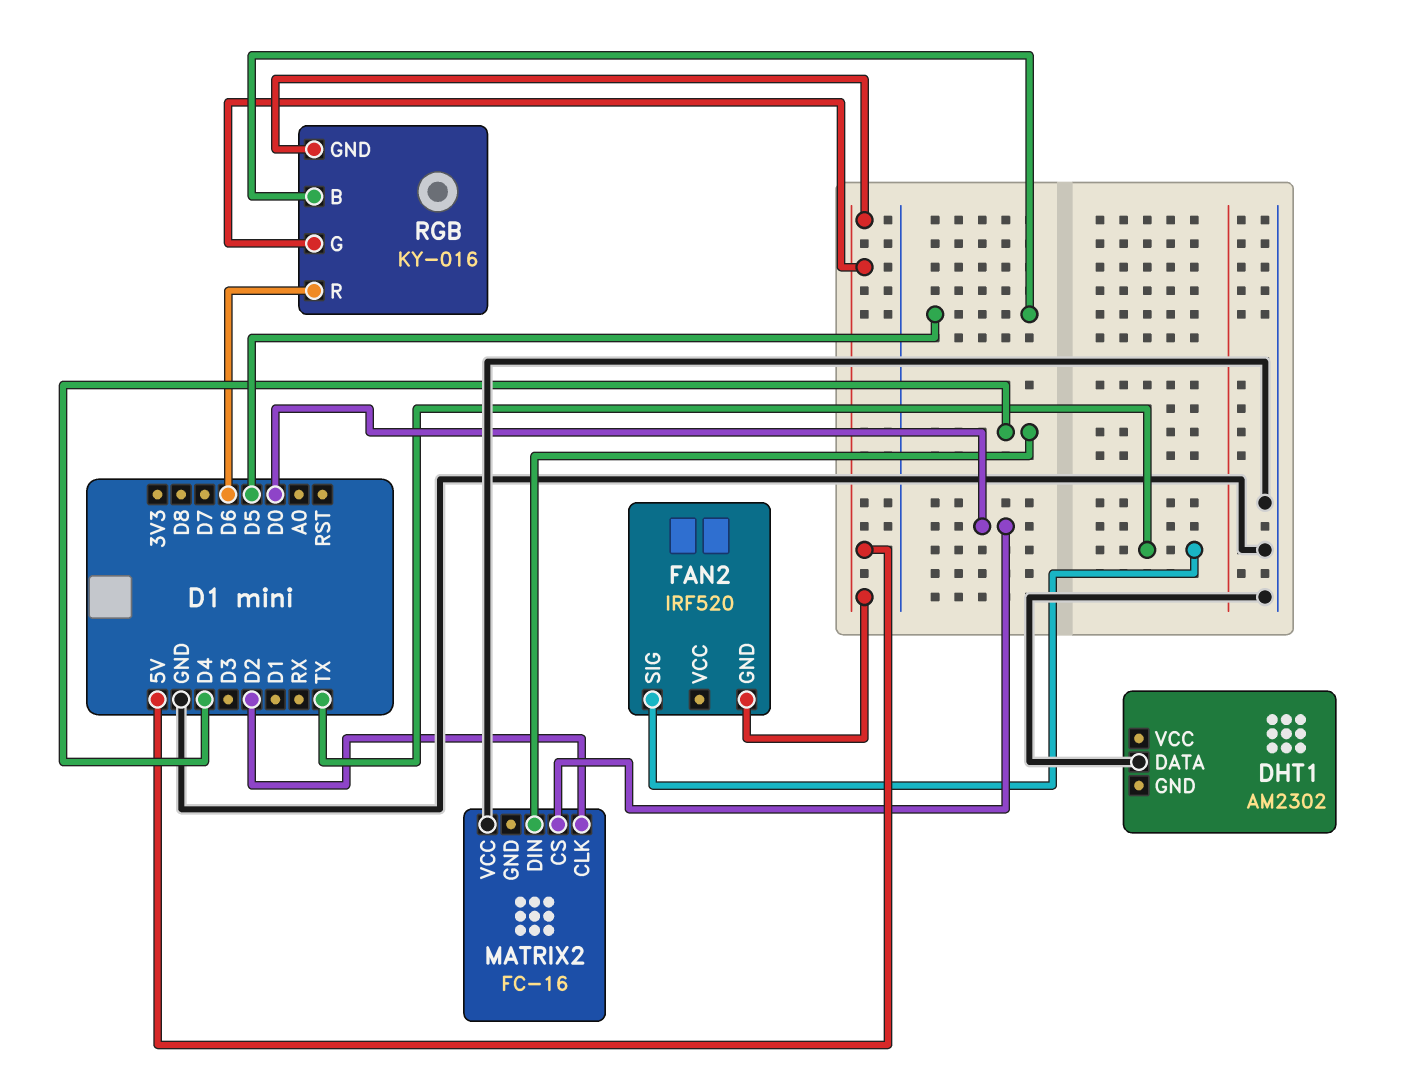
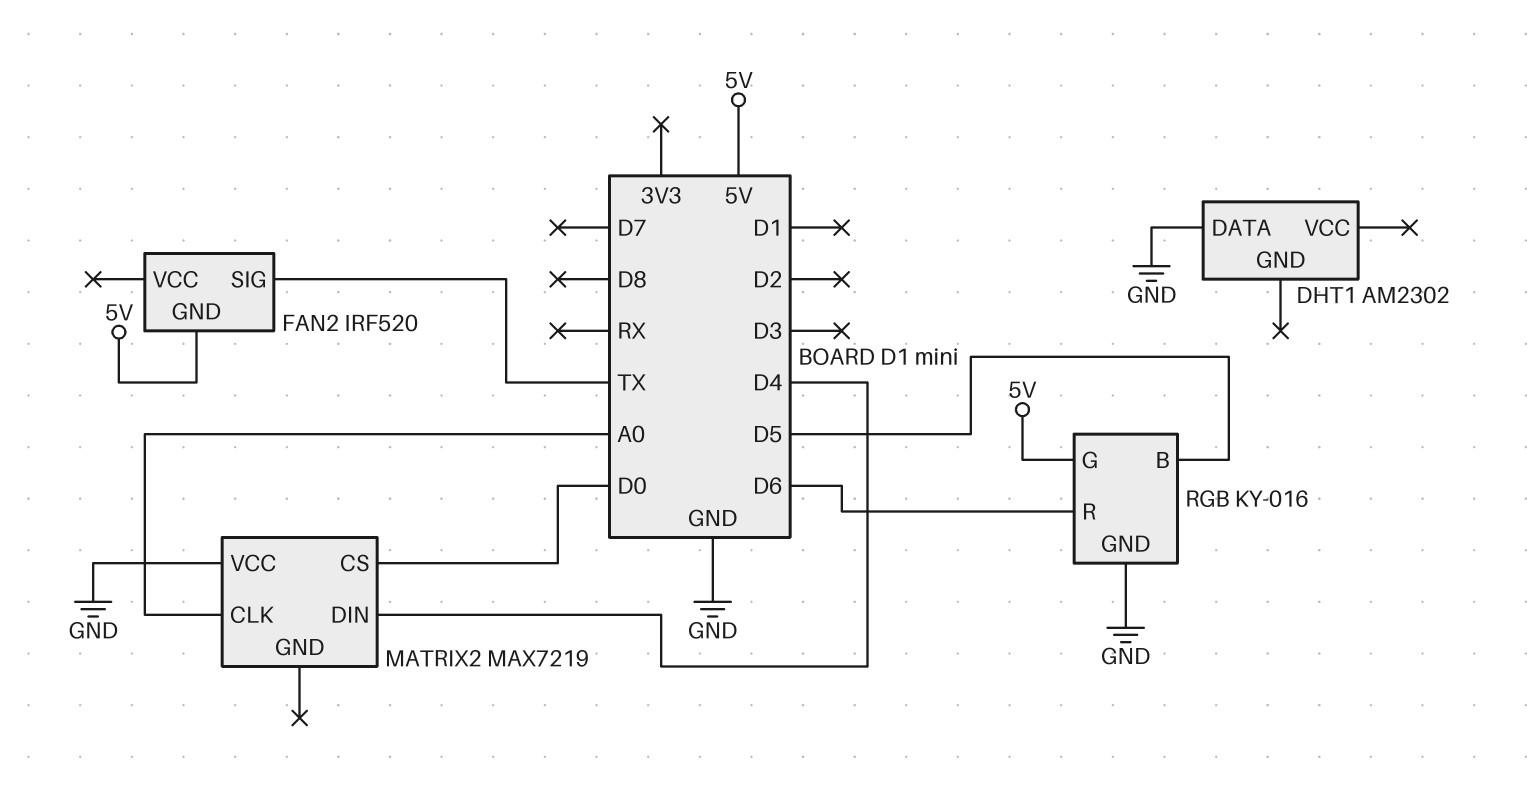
MATRIX2: FC-16 -> MAX7219
MATRIX2 pin CLK: D2 -> A0
RGB pin GND: 5V -> GND

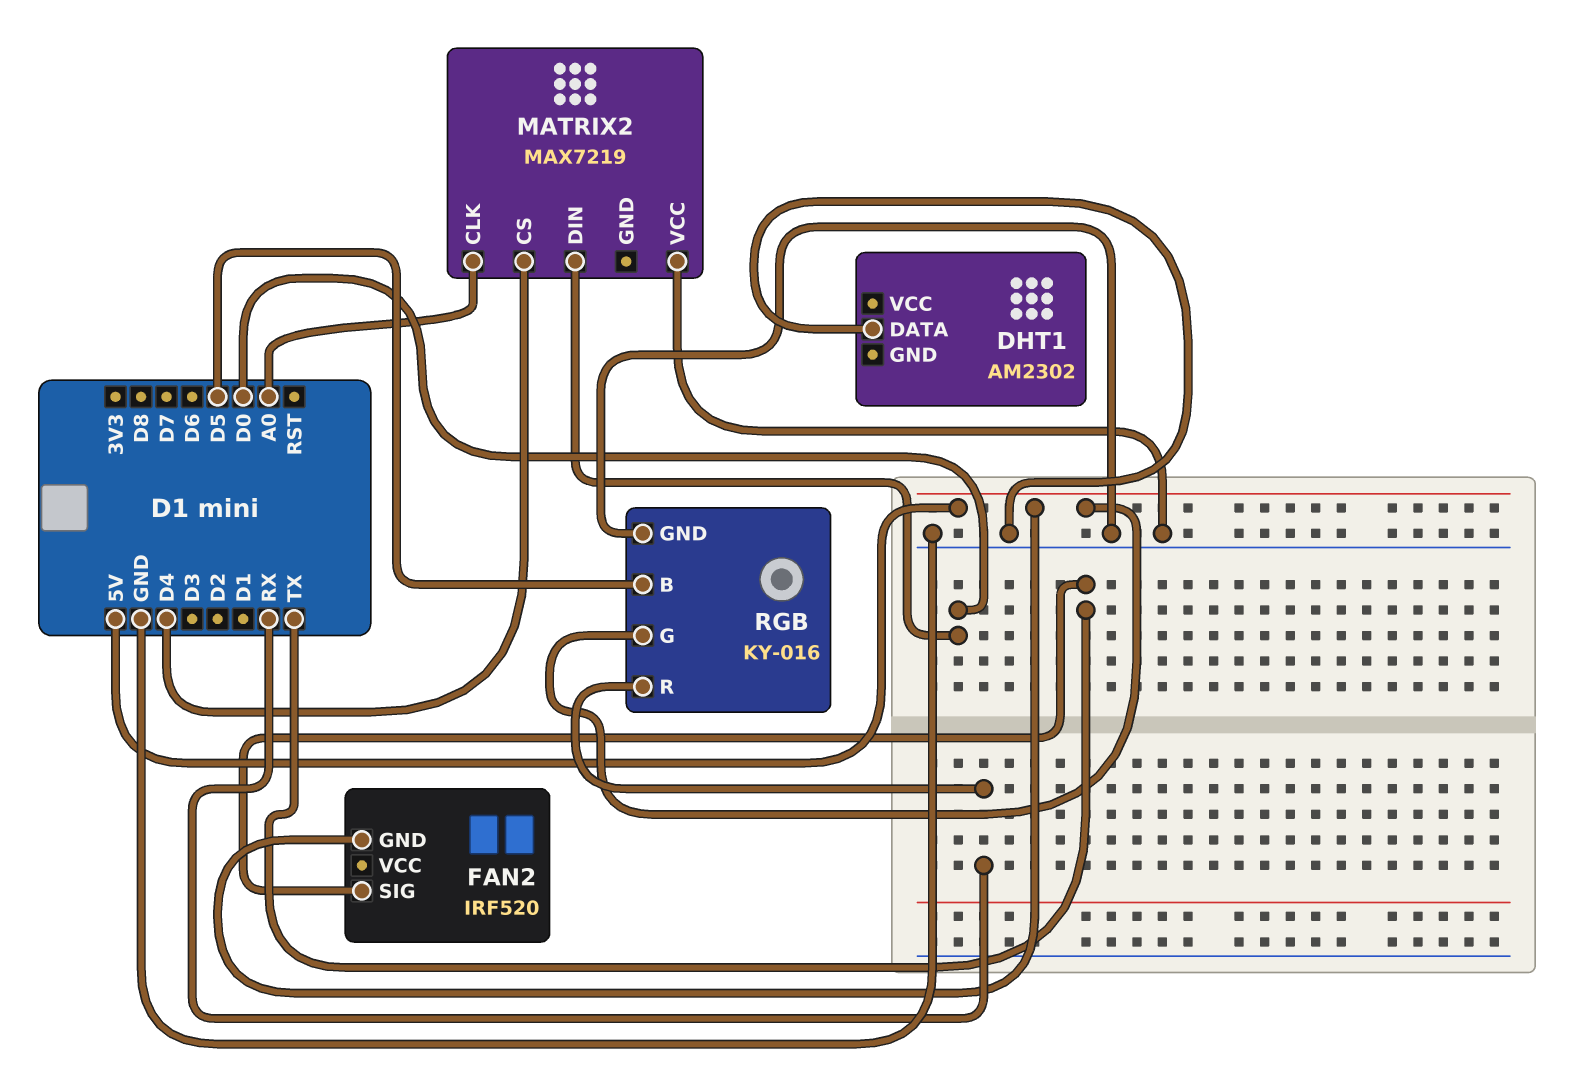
MATRIX2 pin CS: D0 -> D4
MATRIX2 pin DIN: D4 -> D0
RGB pin R: D6 -> RX

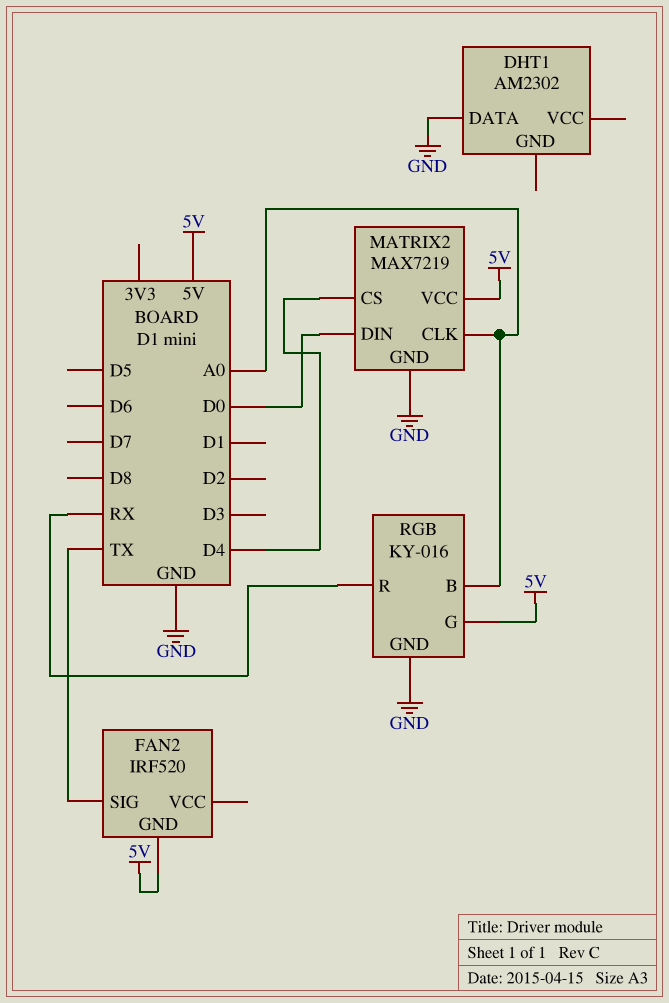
MATRIX2 pin GND: none -> GND
MATRIX2 pin VCC: GND -> 5V
RGB pin B: D5 -> A0

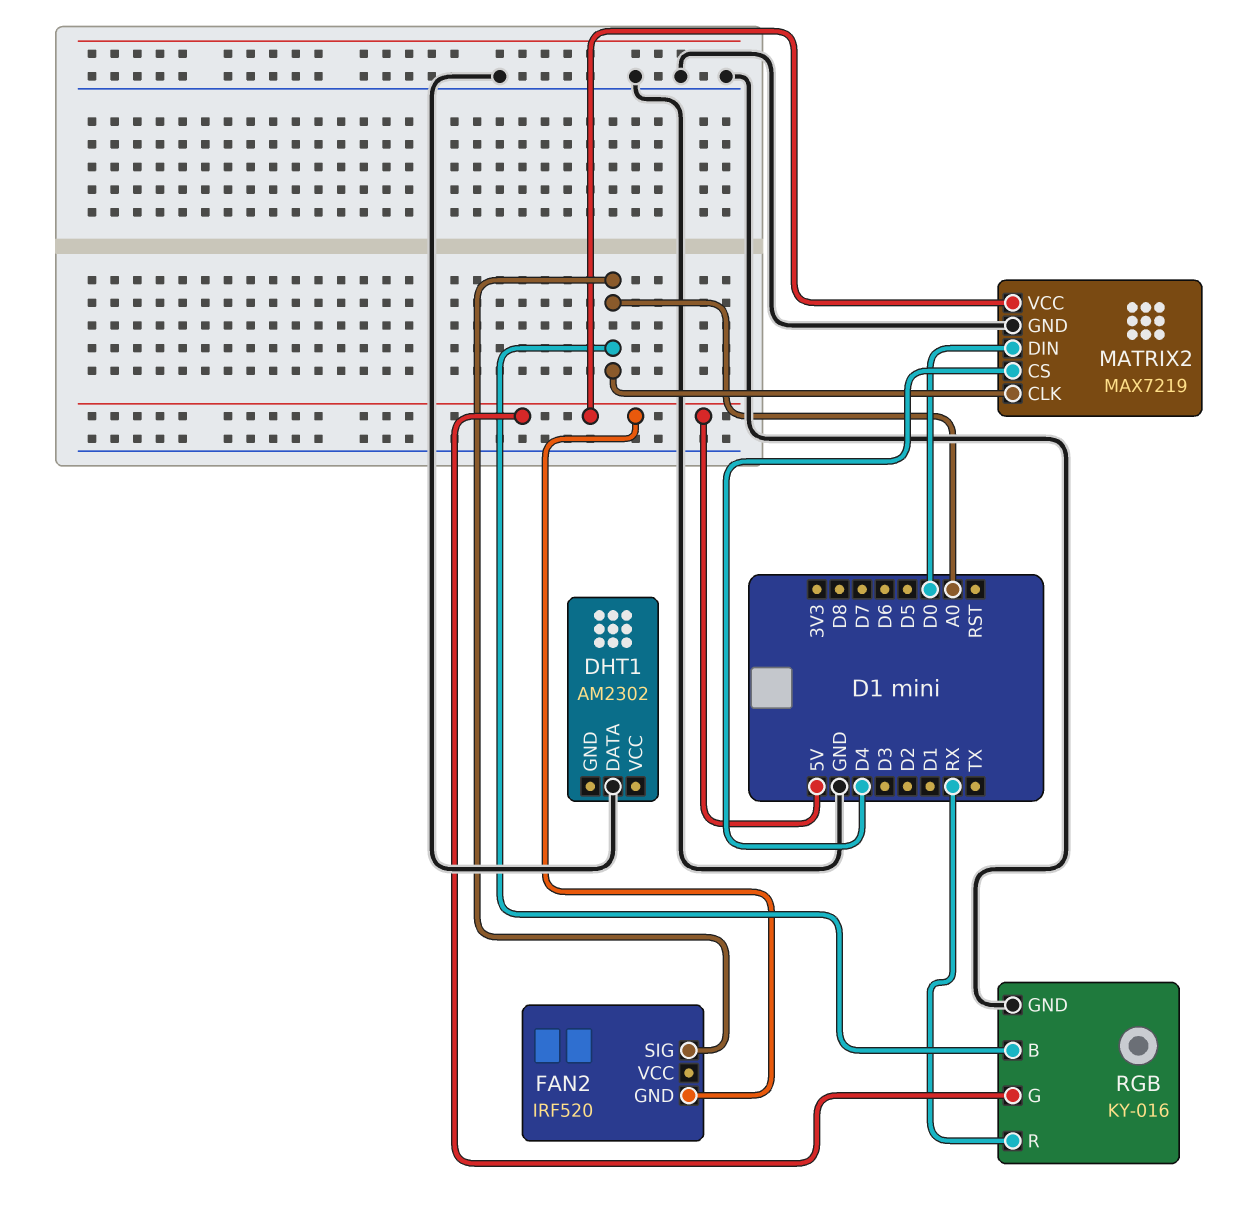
FAN2 pin SIG: TX -> A0

